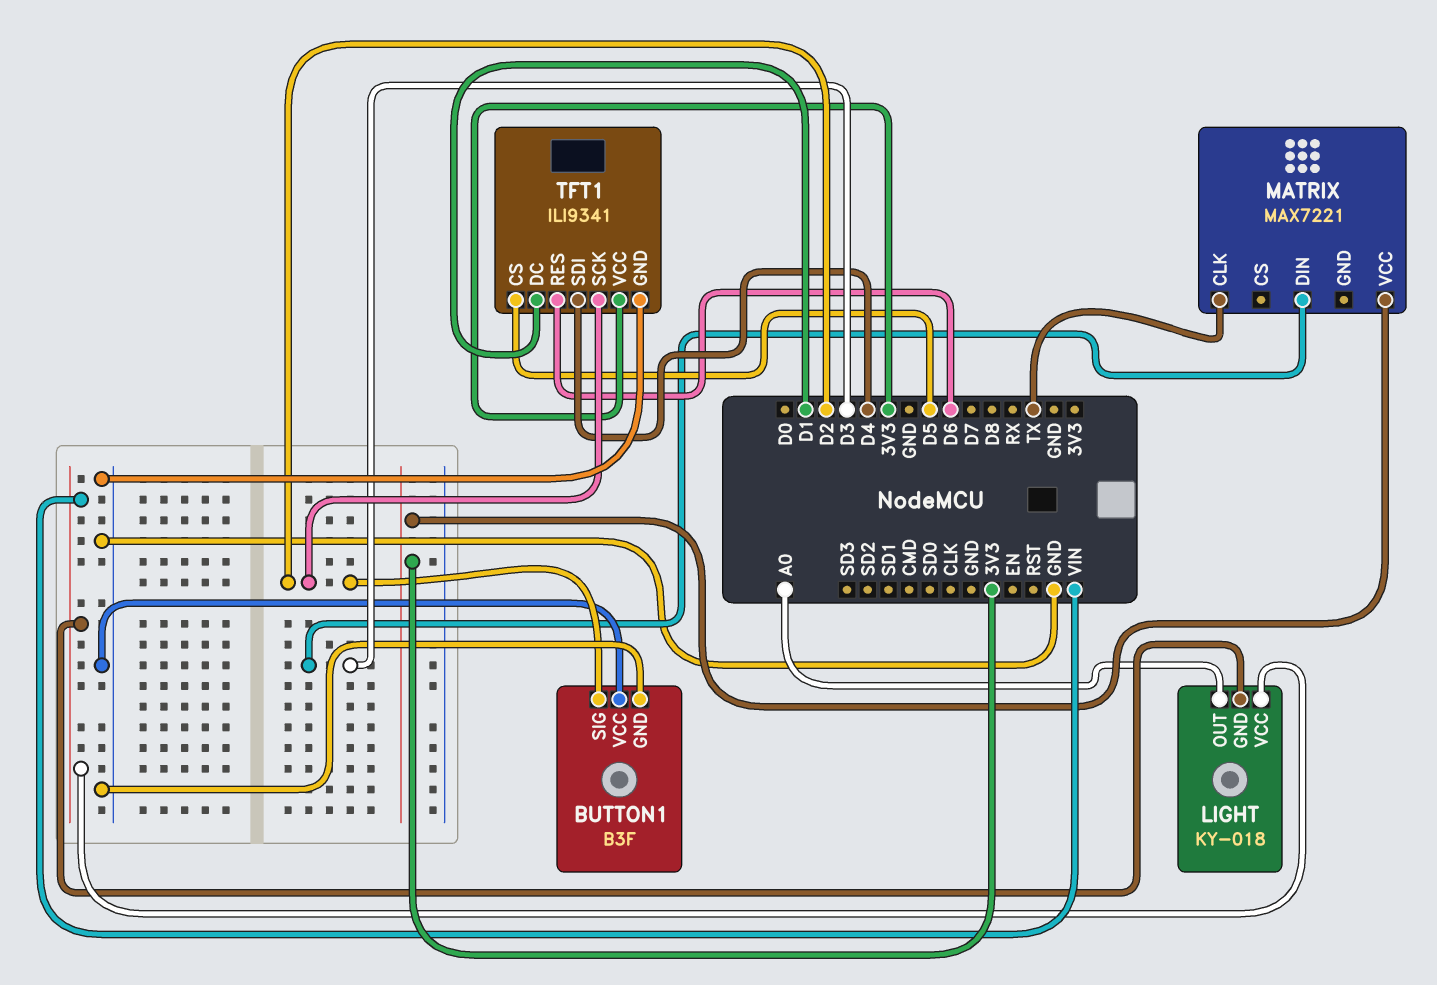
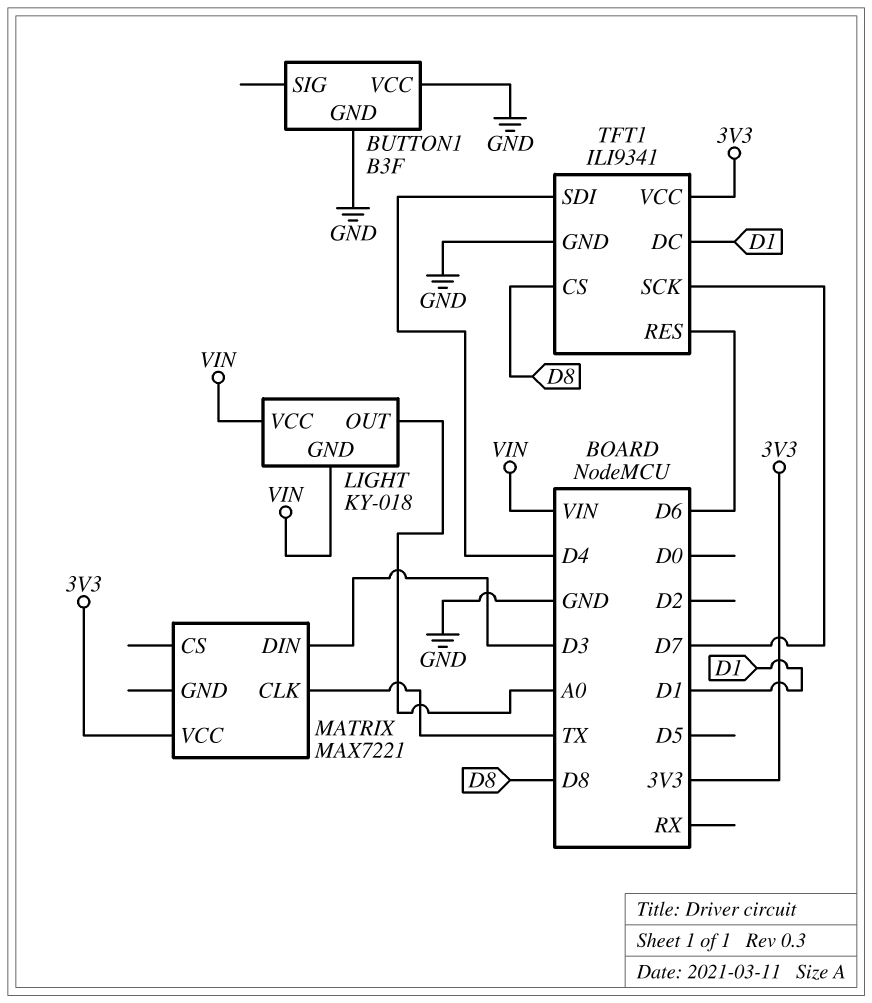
BUTTON1 pin SIG: D2 -> none
TFT1 pin CS: D5 -> D8
TFT1 pin SCK: D2 -> D7

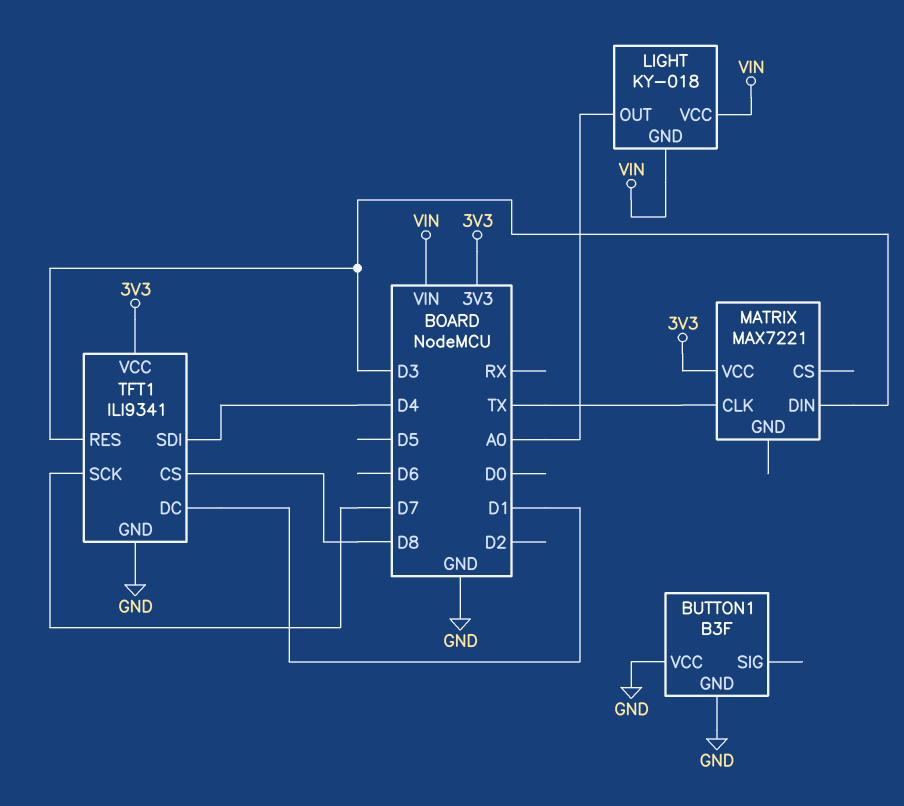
TFT1 pin RES: D6 -> D3

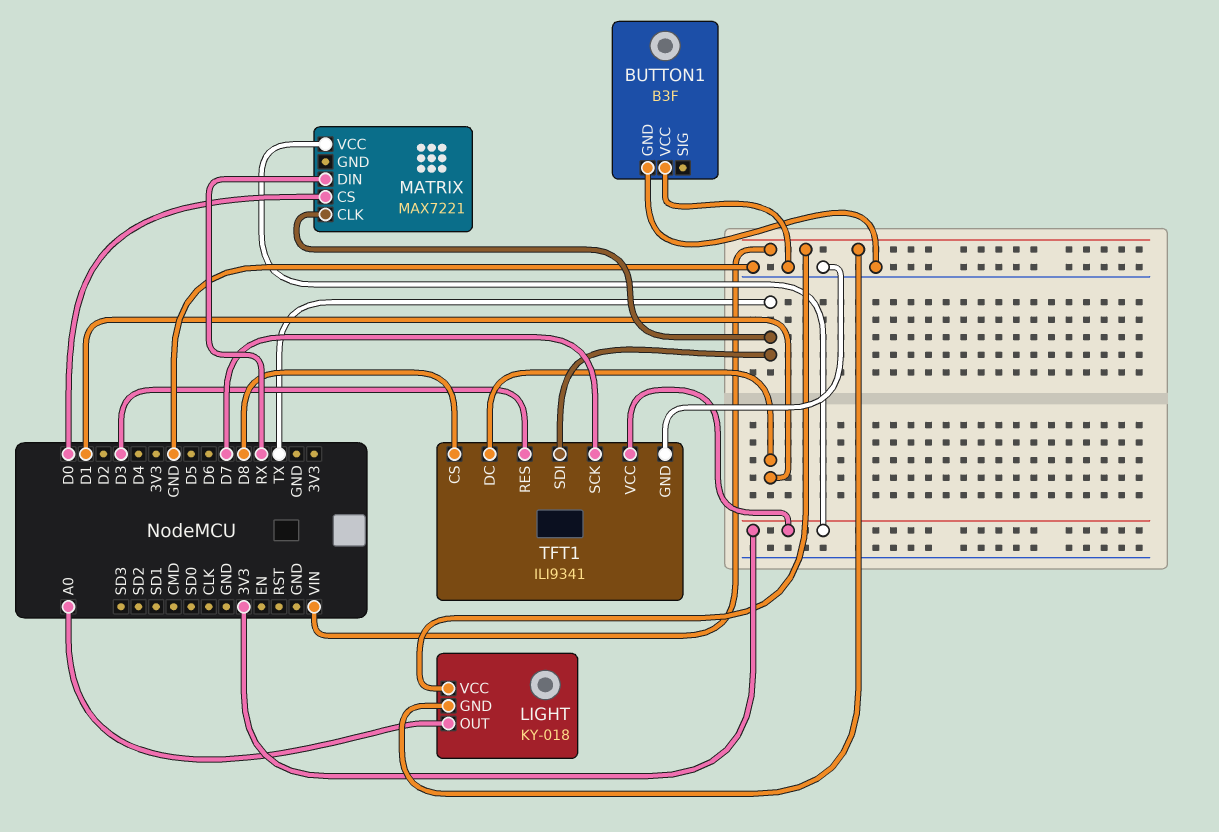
MATRIX pin CS: none -> D0
MATRIX pin DIN: D3 -> RX
TFT1 pin SDI: D4 -> TX

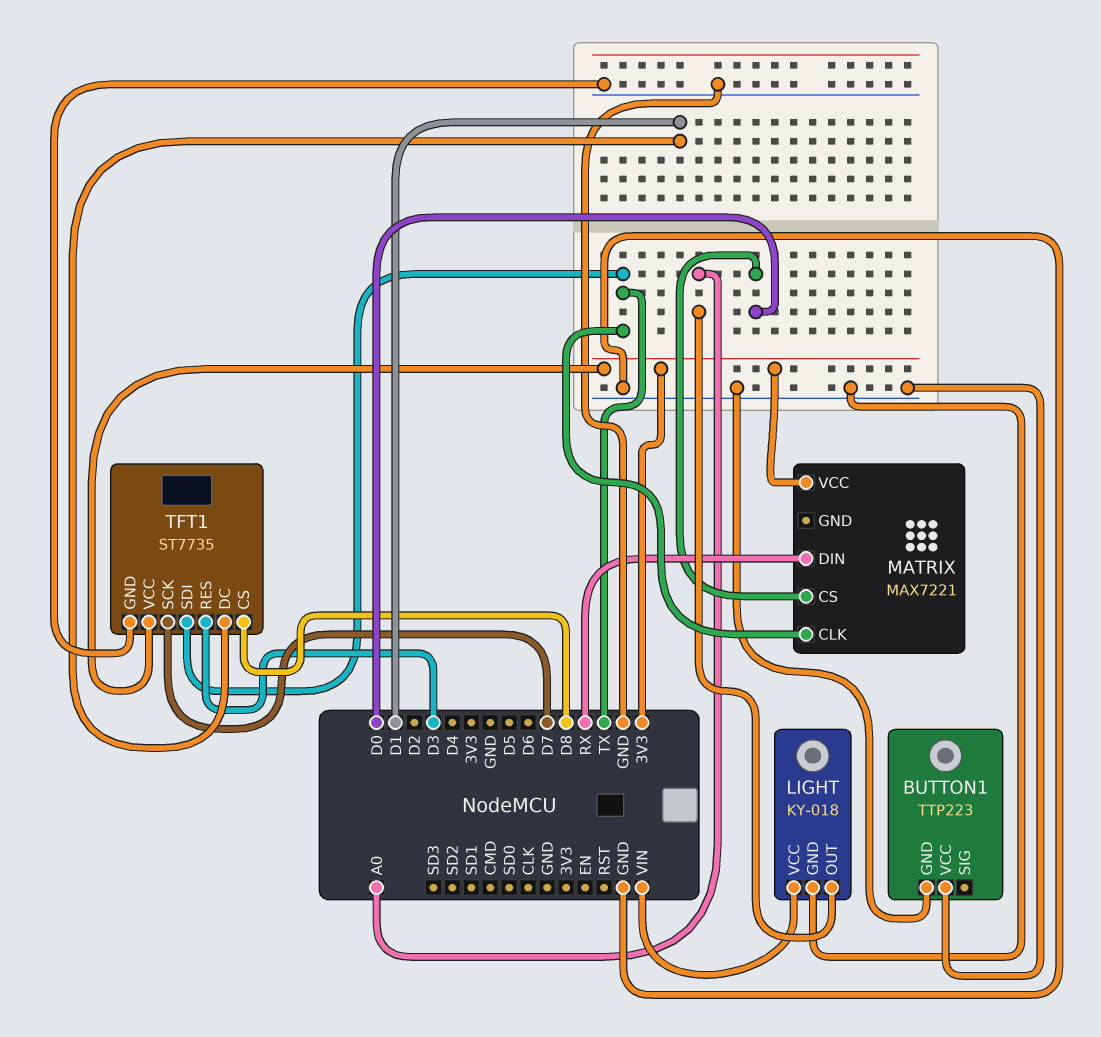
BUTTON1: B3F -> TTP223
LIGHT pin GND: VIN -> GND
TFT1: ILI9341 -> ST7735

